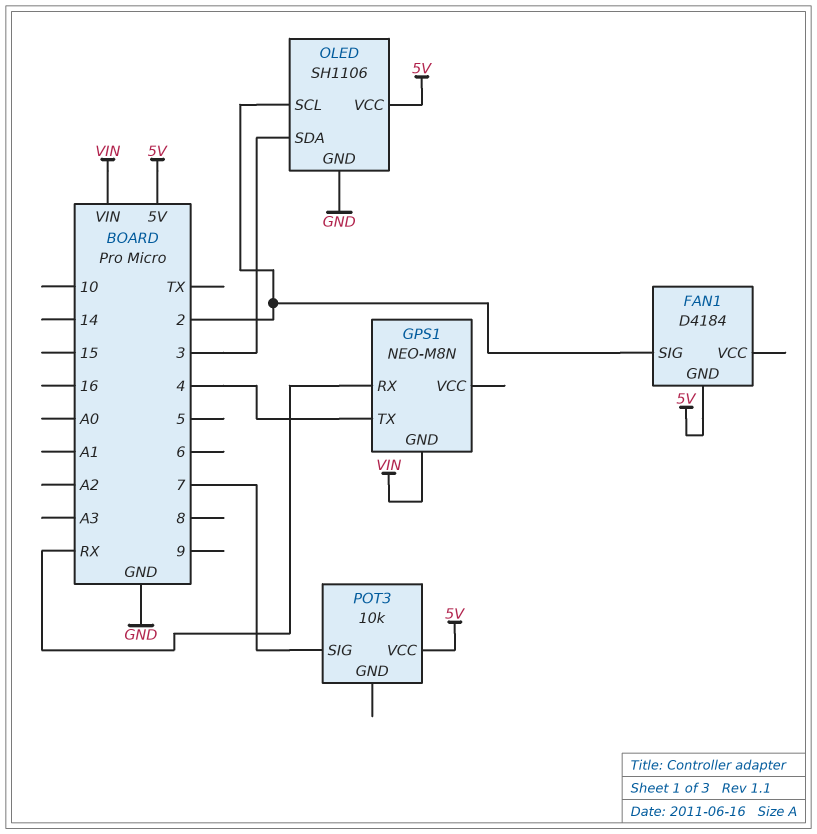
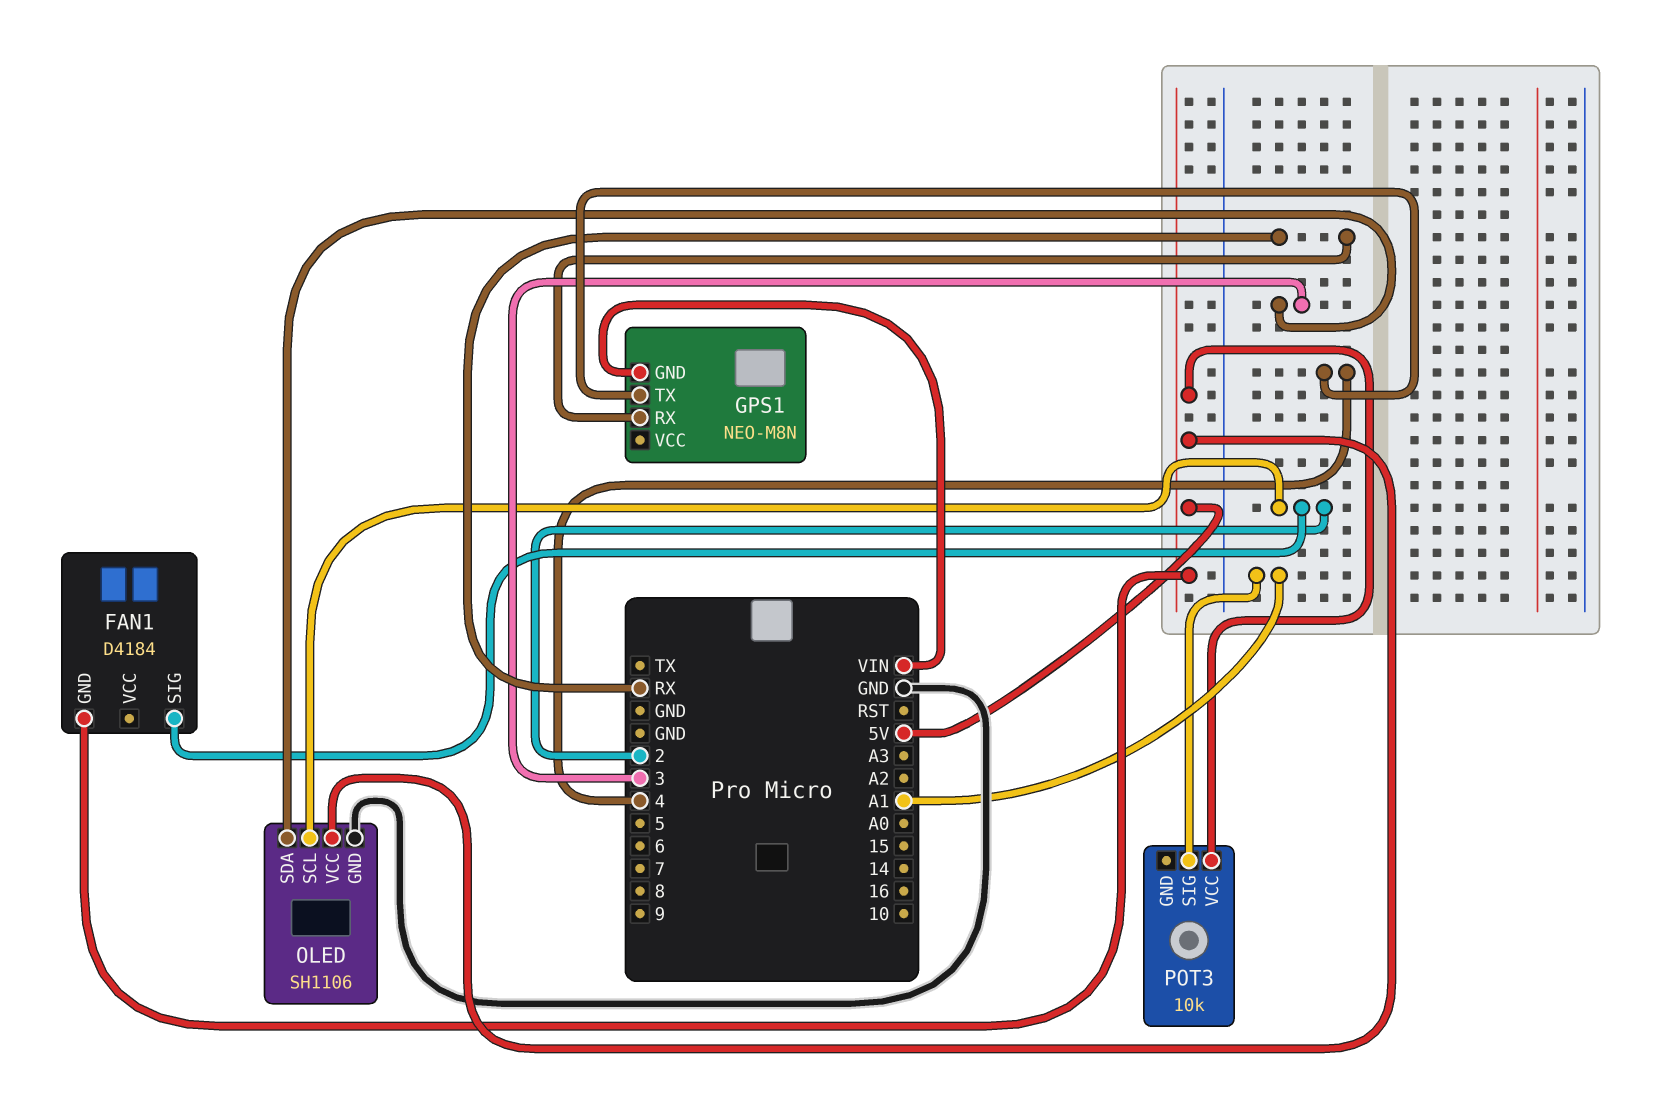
POT3 pin SIG: 7 -> A1

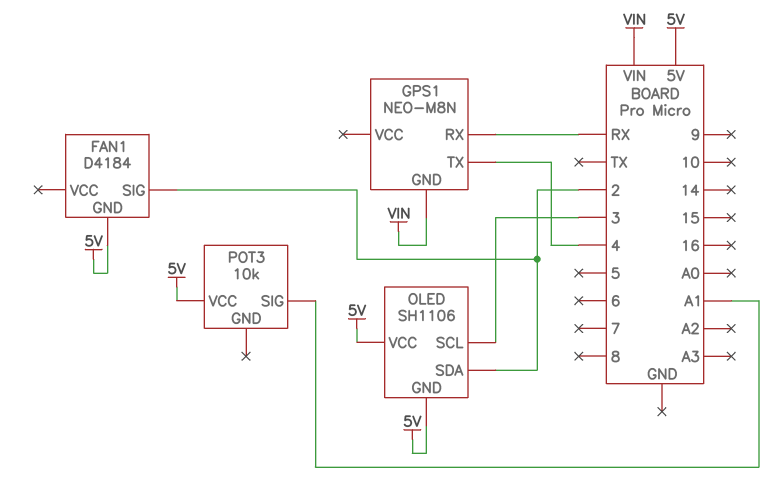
OLED pin GND: GND -> 5V
OLED pin SCL: 2 -> 3
OLED pin SDA: 3 -> 2

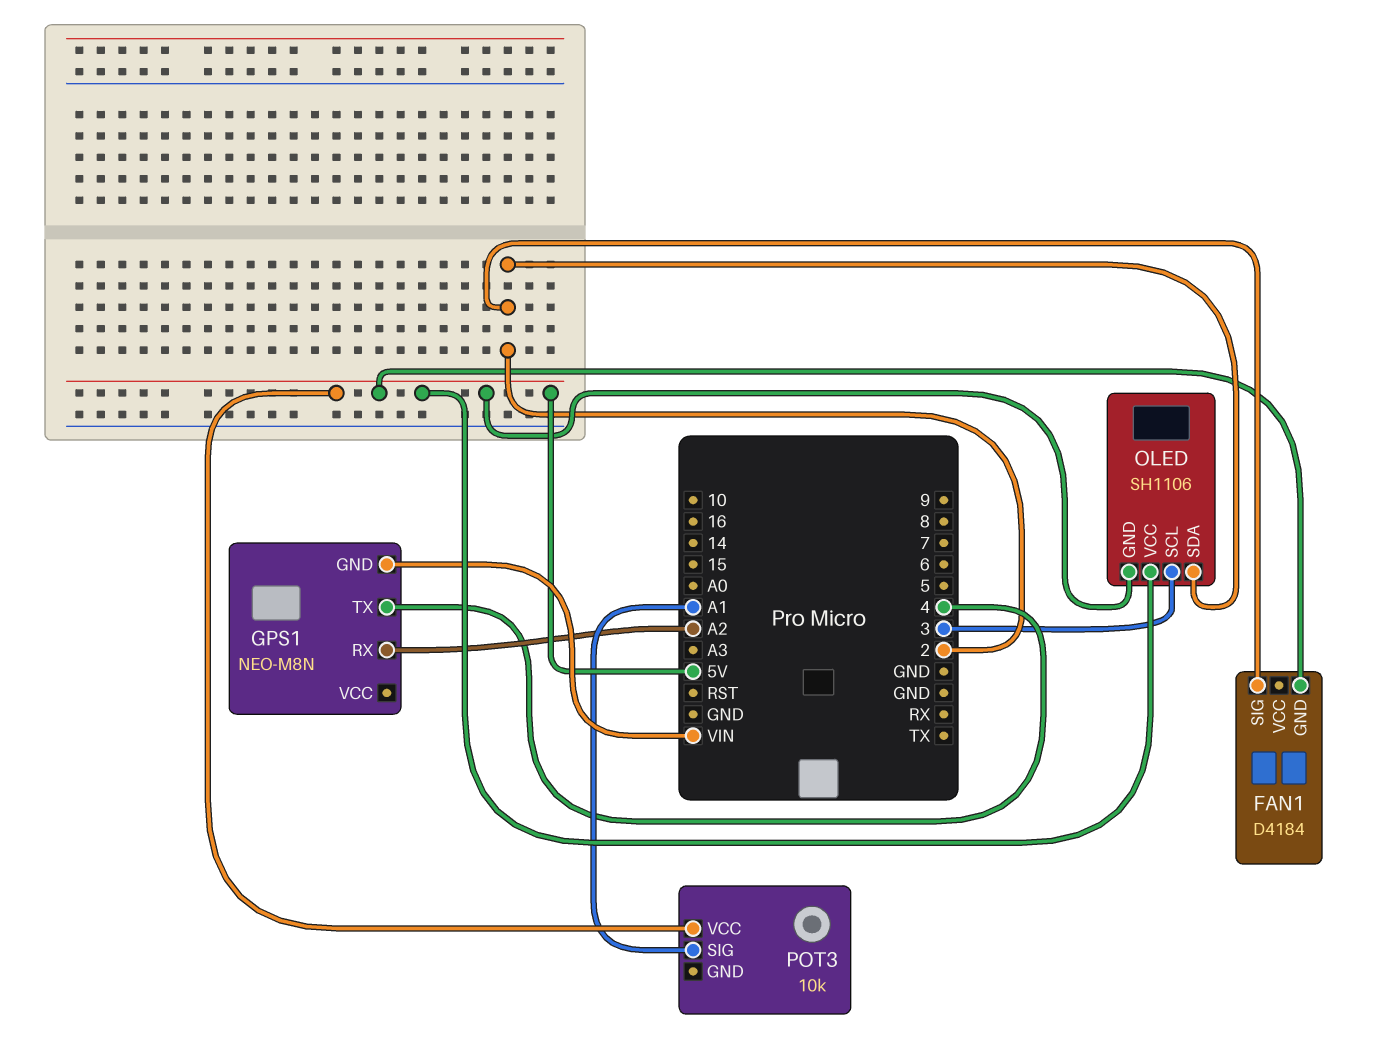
GPS1 pin RX: RX -> A2

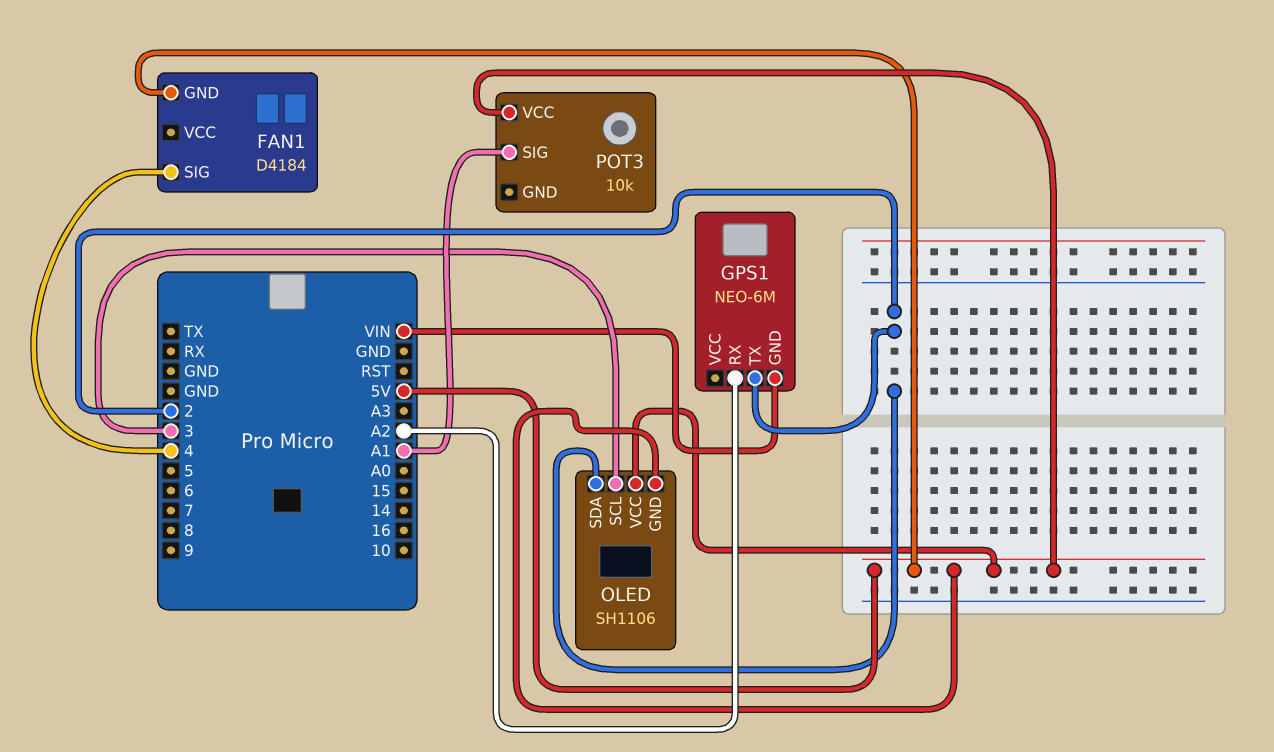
FAN1 pin SIG: 2 -> 4
GPS1: NEO-M8N -> NEO-6M
GPS1 pin TX: 4 -> 2

